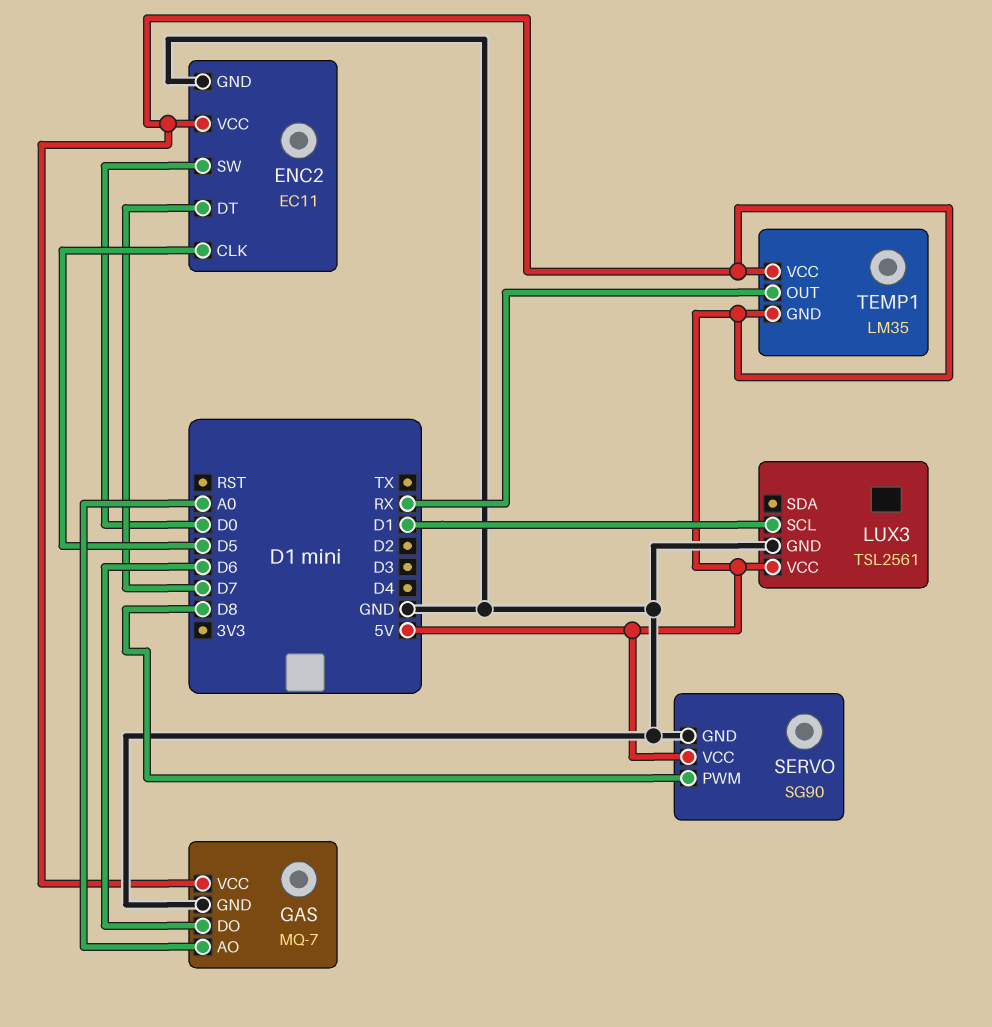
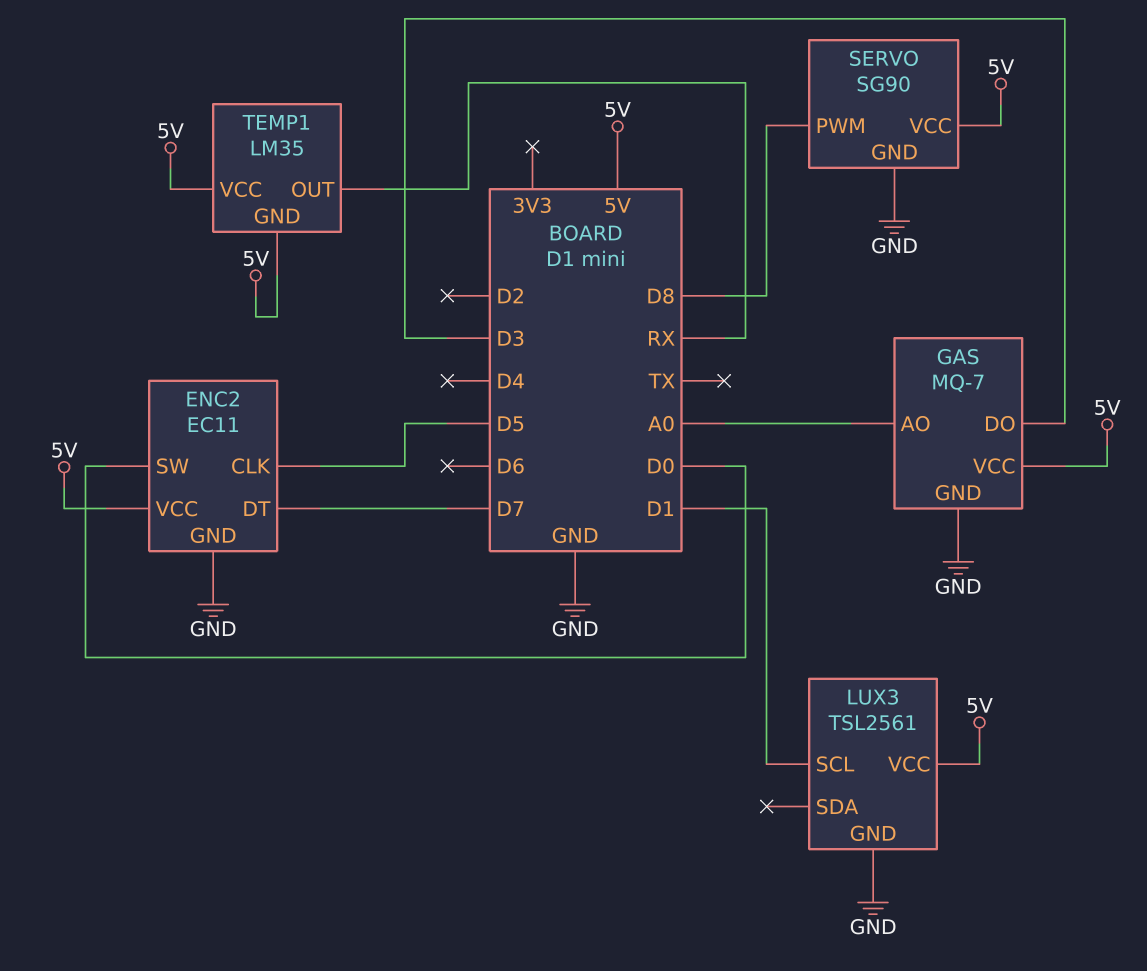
GAS pin DO: D6 -> D3

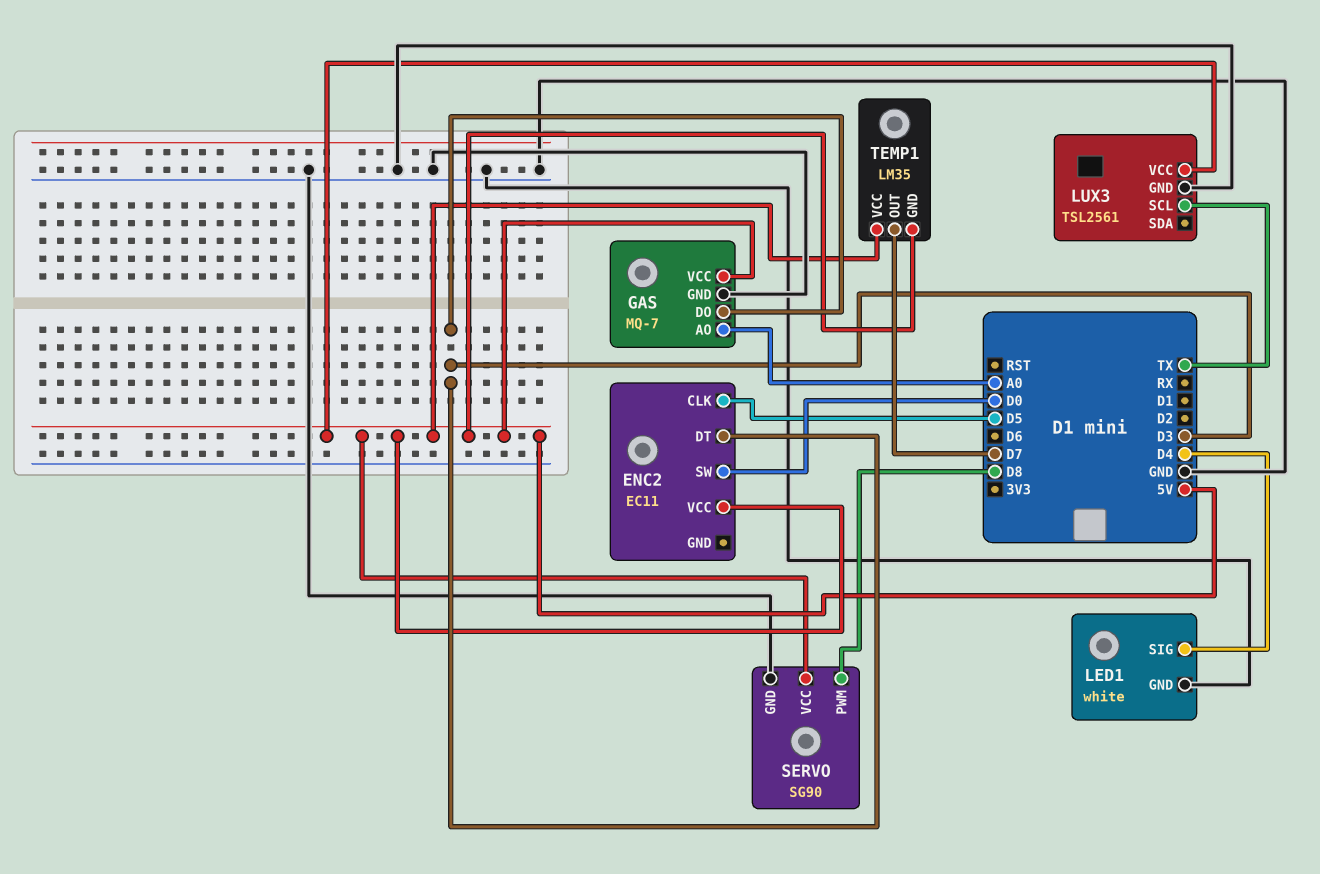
ENC2 pin DT: D7 -> D3
ENC2 pin GND: GND -> none
LED1: none -> white
LED1 pin GND: none -> GND
LED1 pin SIG: none -> D4
LUX3 pin SCL: D1 -> TX
TEMP1 pin OUT: RX -> D7

